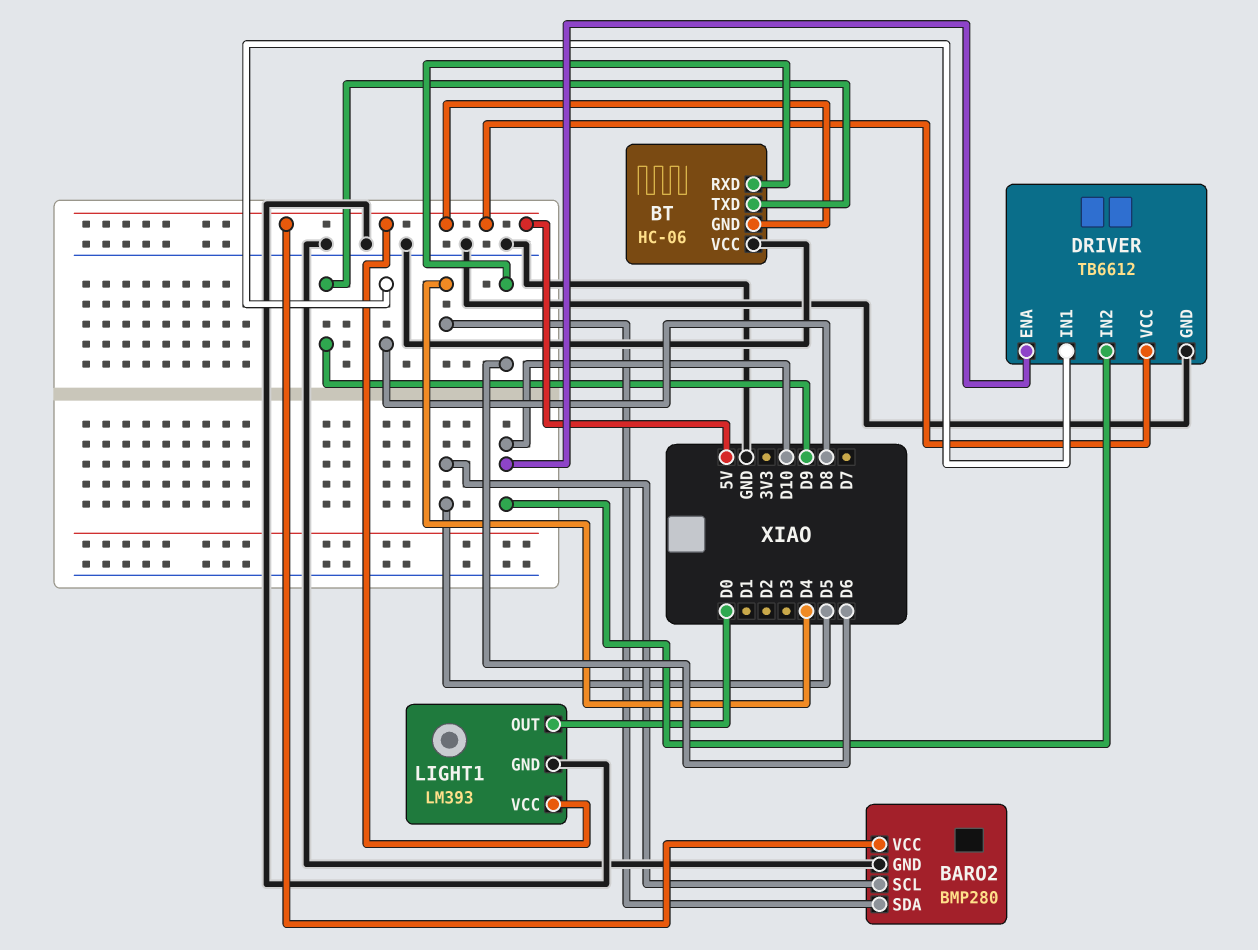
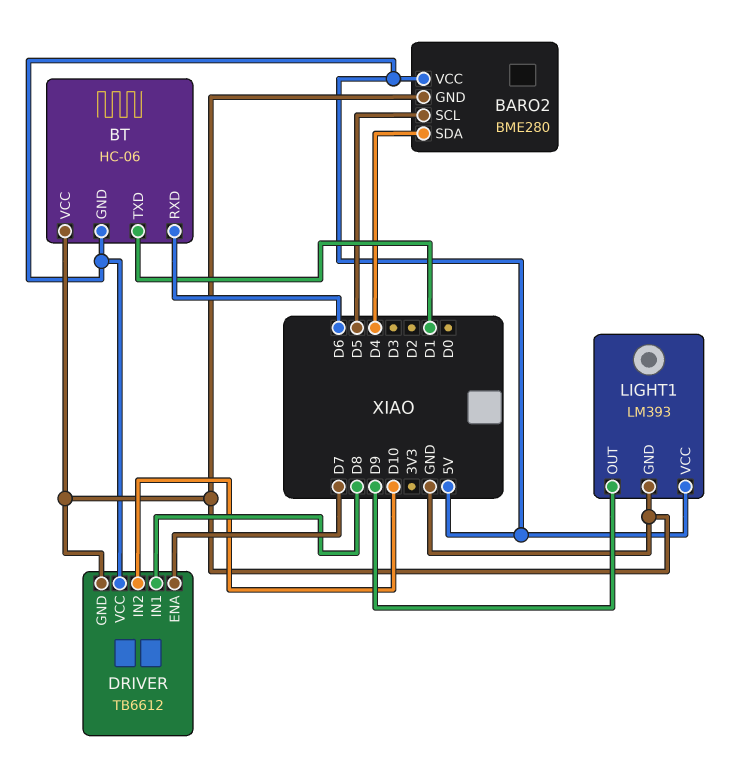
BARO2: BMP280 -> BME280
BT pin TXD: D9 -> D1
DRIVER pin ENA: D10 -> D7
LIGHT1 pin OUT: D0 -> D9

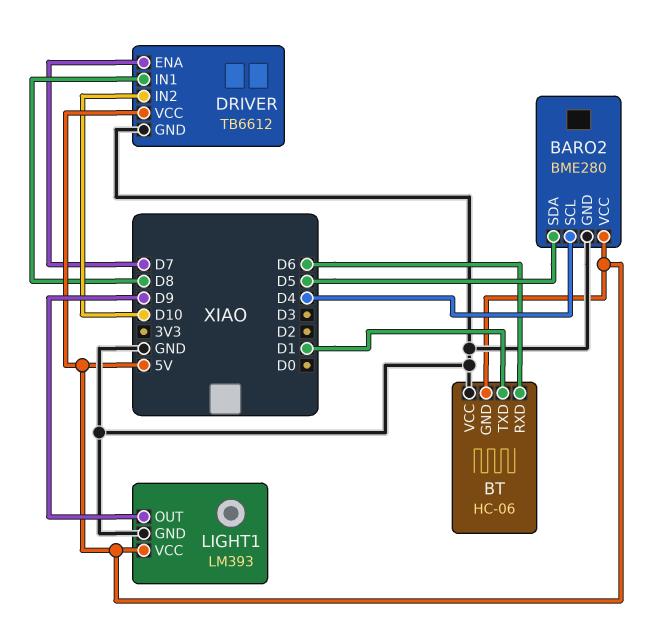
BARO2 pin SCL: D5 -> D4
BARO2 pin SDA: D4 -> D5

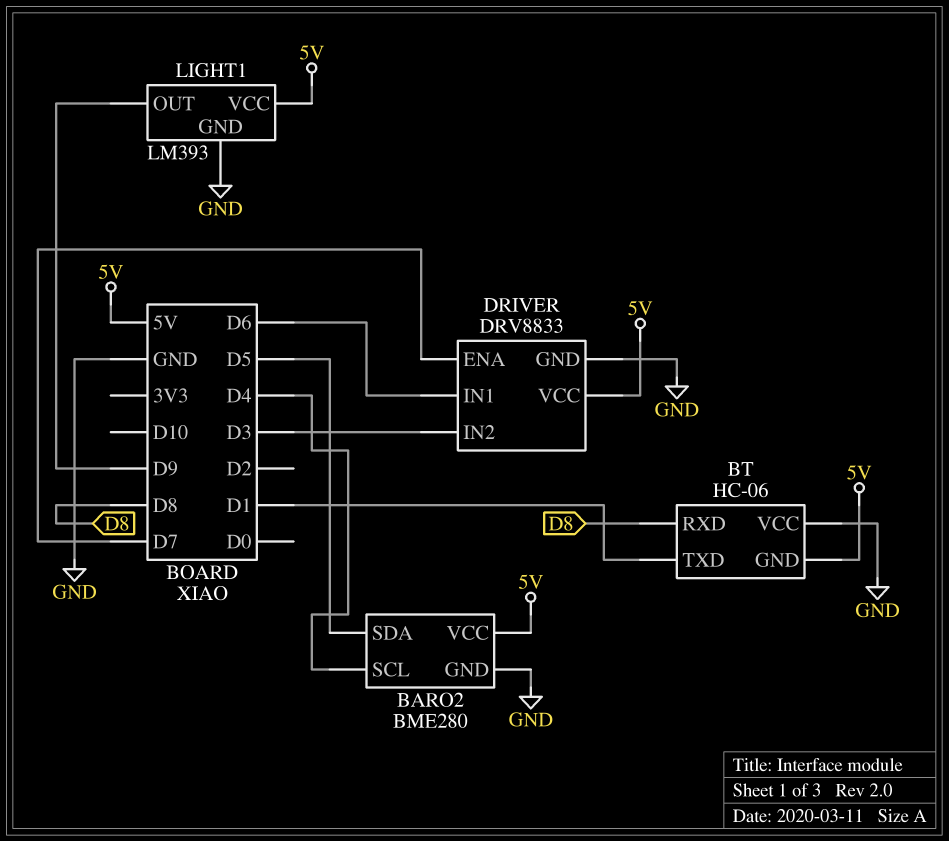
BT pin RXD: D6 -> D8
DRIVER: TB6612 -> DRV8833
DRIVER pin IN1: D8 -> D6
DRIVER pin IN2: D10 -> D3

